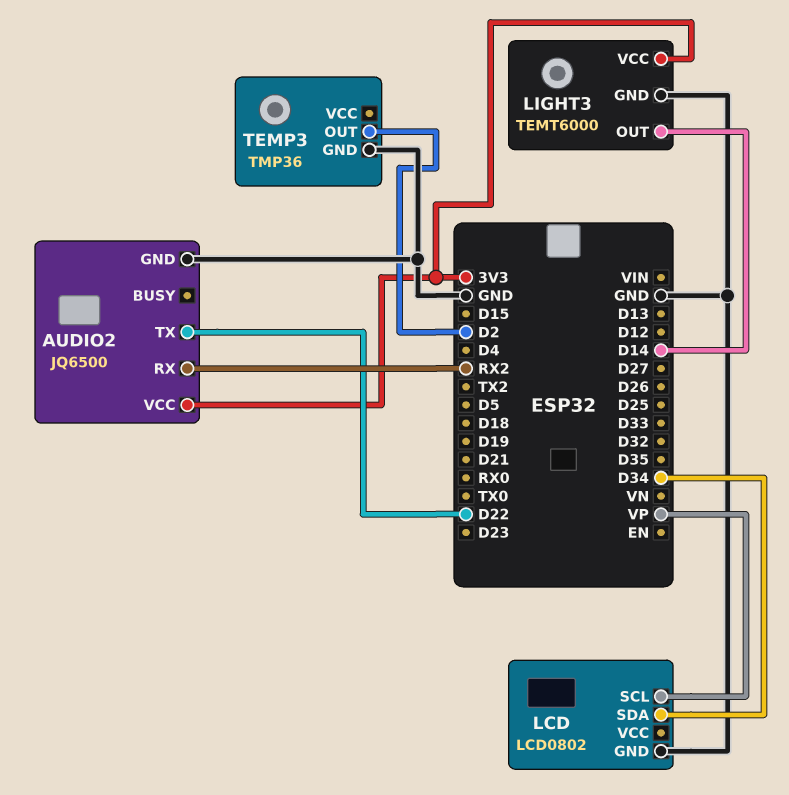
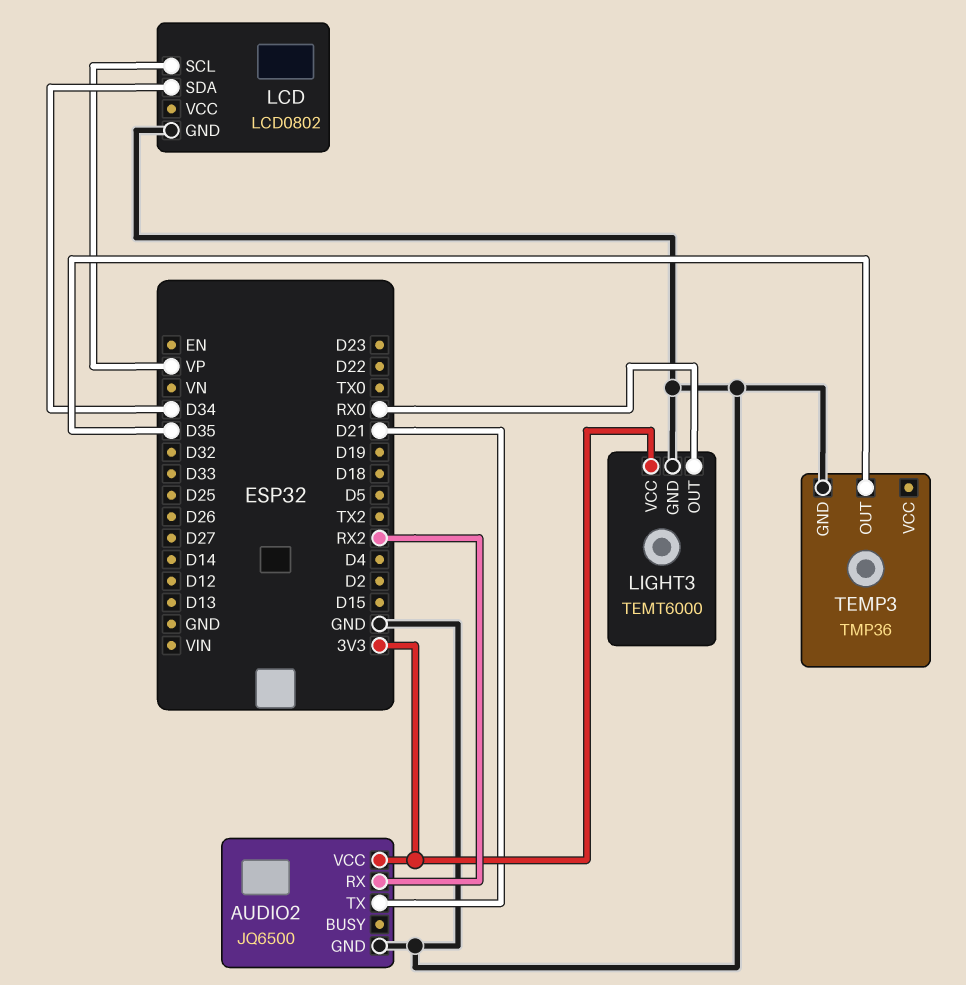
AUDIO2 pin TX: D22 -> D21
LIGHT3 pin OUT: D14 -> RX0
TEMP3 pin OUT: D2 -> D35

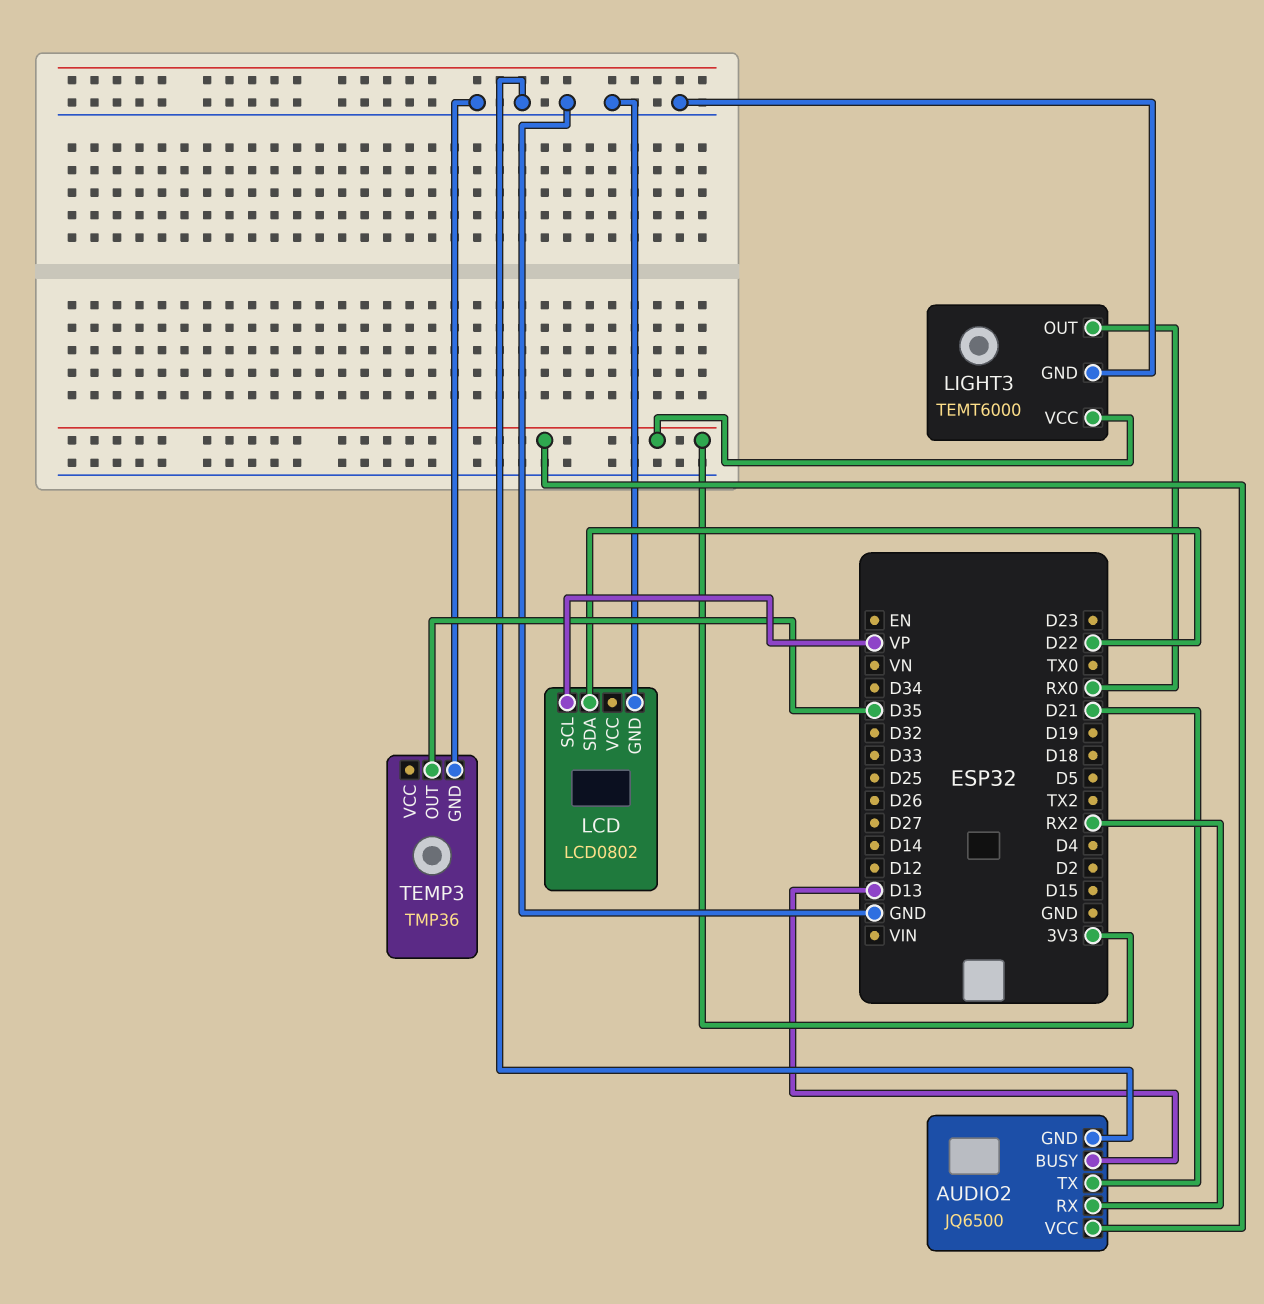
AUDIO2 pin BUSY: none -> D13
LCD pin SDA: D34 -> D22

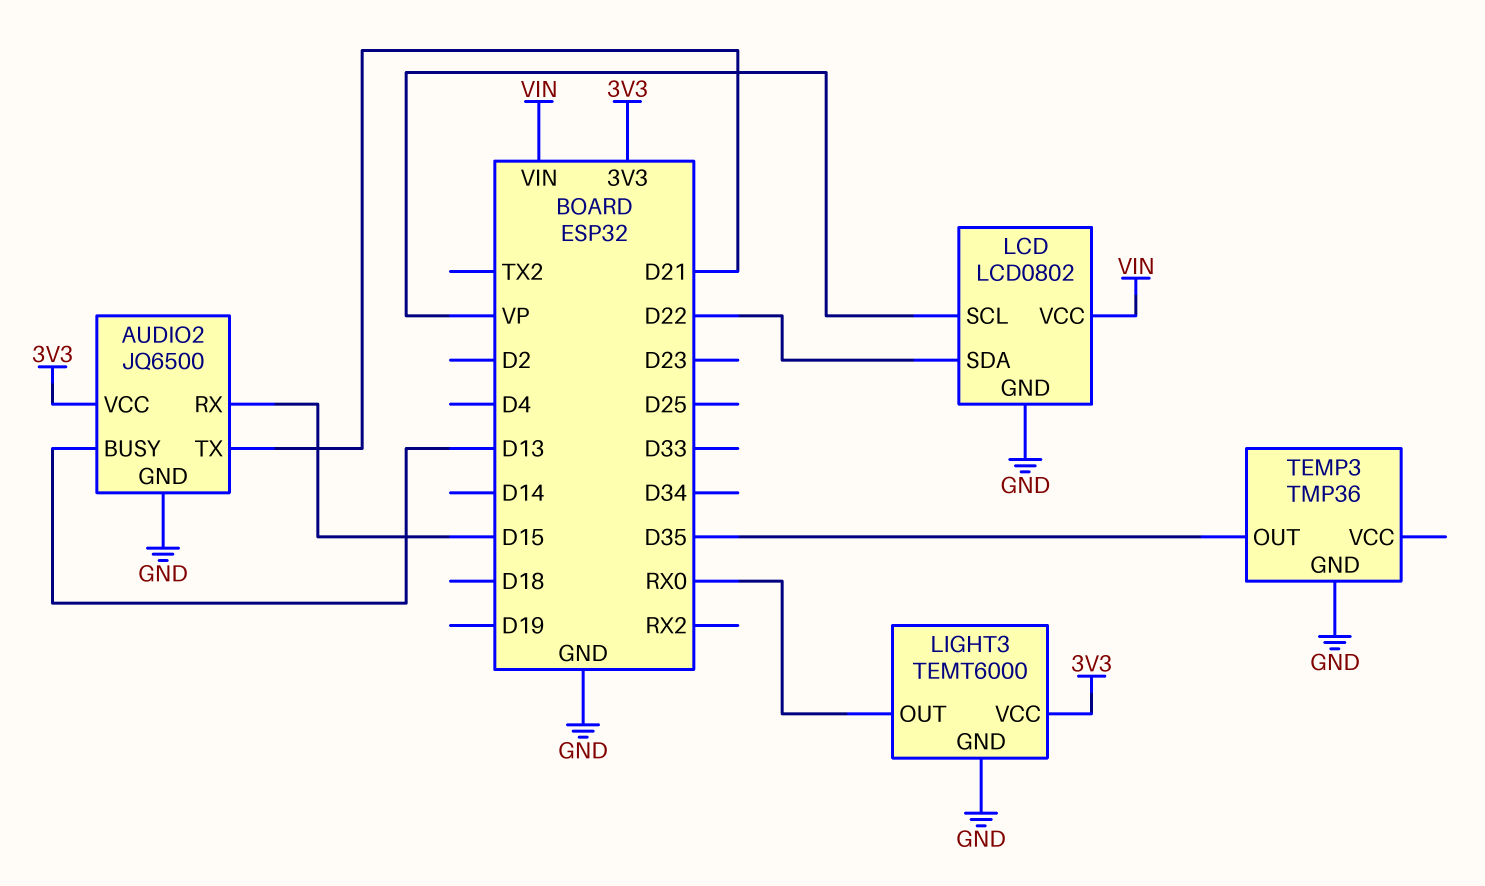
AUDIO2 pin RX: RX2 -> D15
LCD pin VCC: none -> VIN

